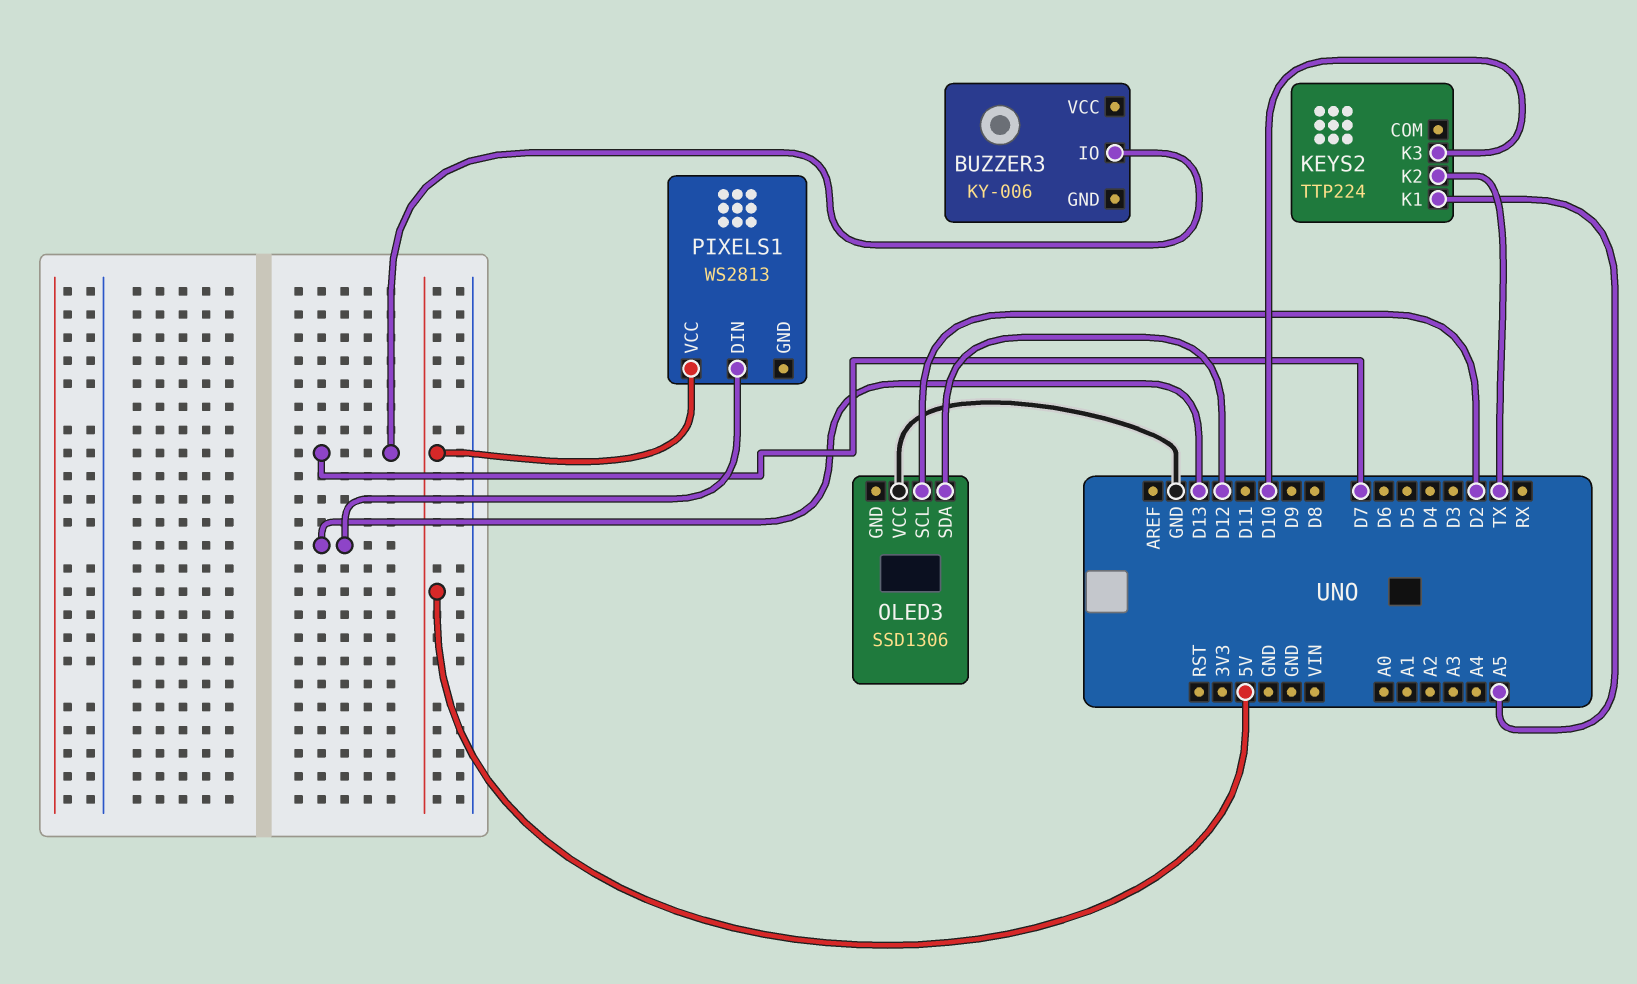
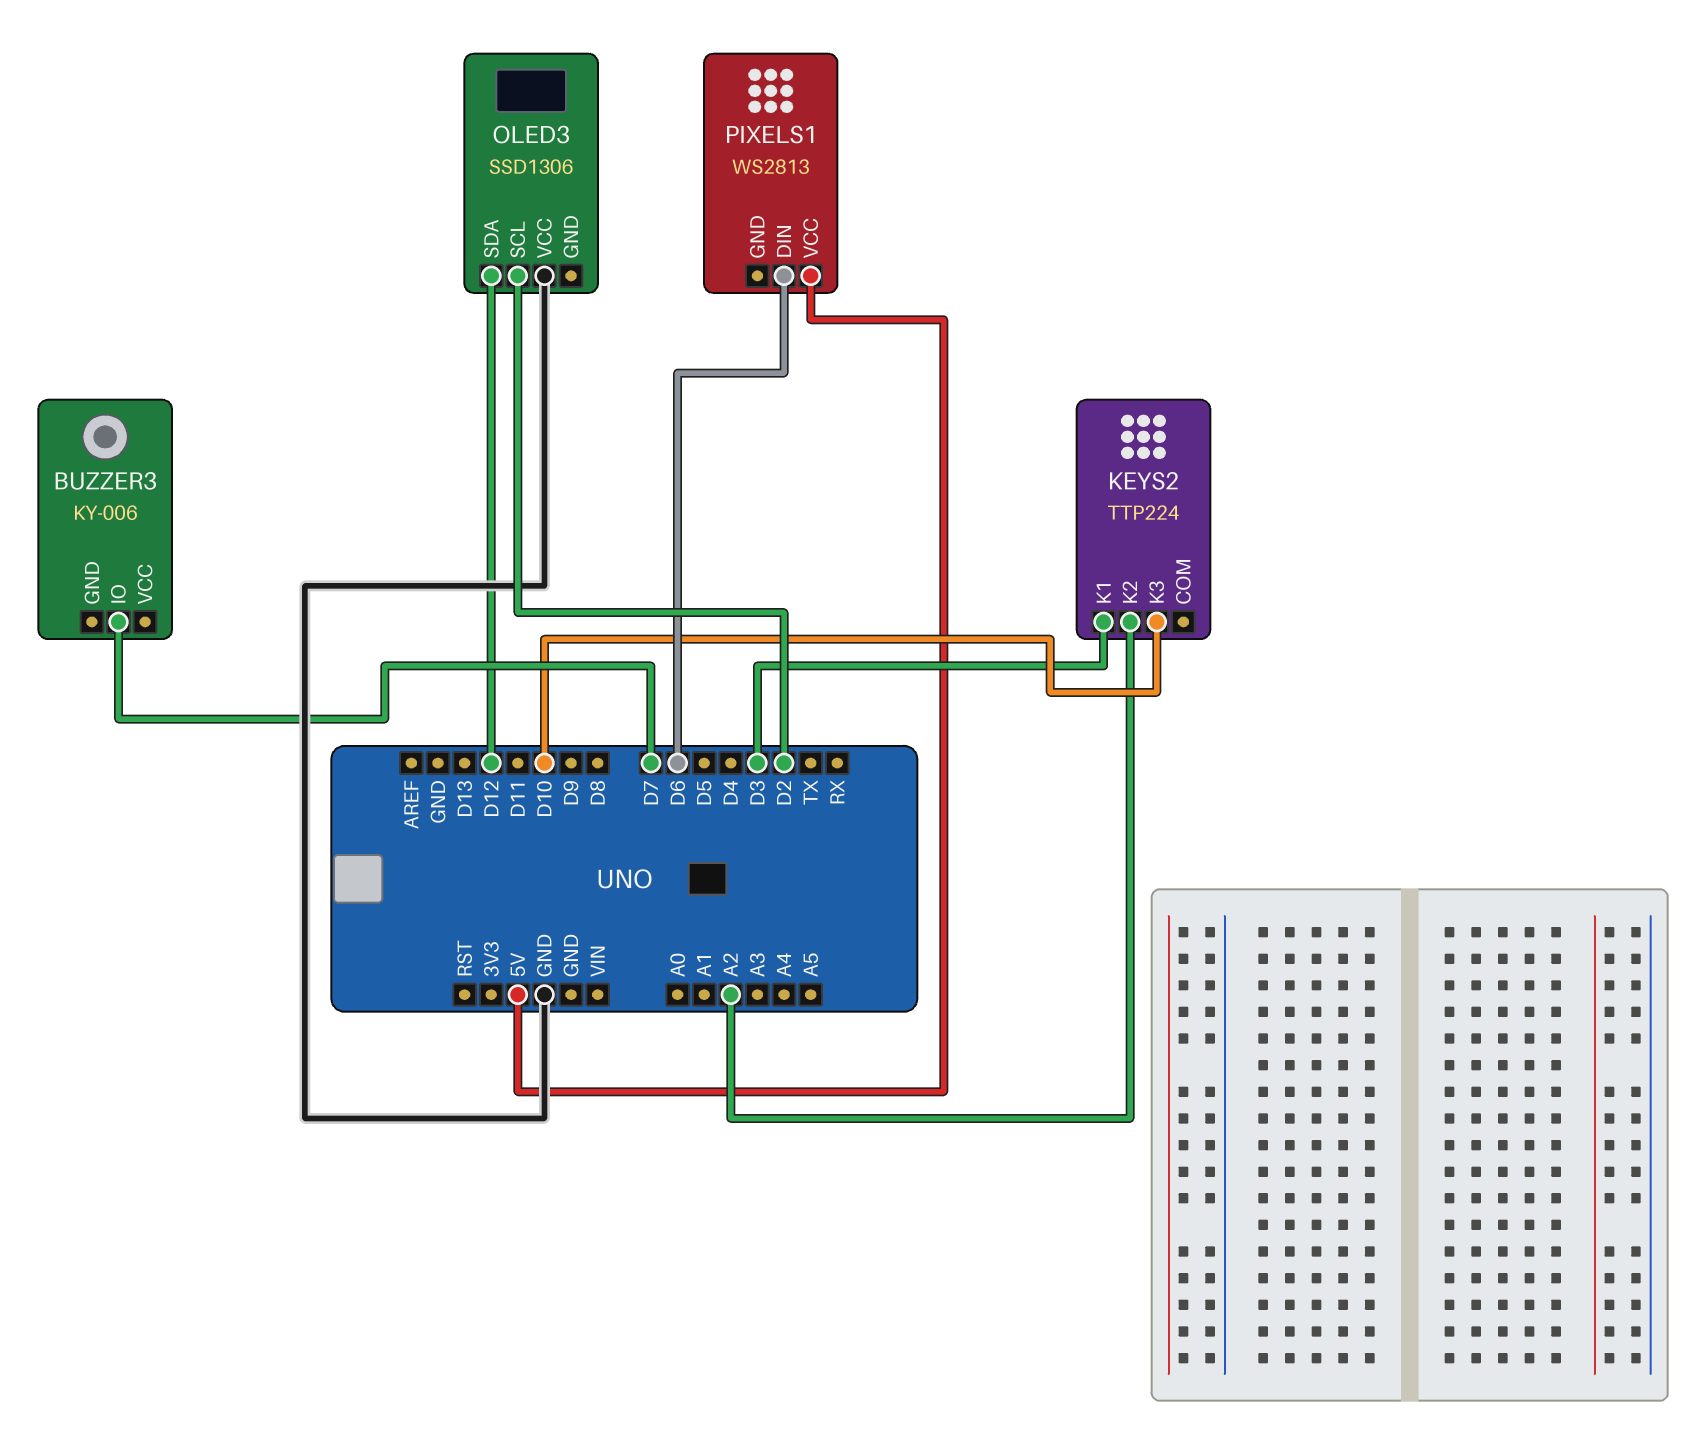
KEYS2 pin K1: A5 -> D3
KEYS2 pin K2: TX -> A2
PIXELS1 pin DIN: D13 -> D6

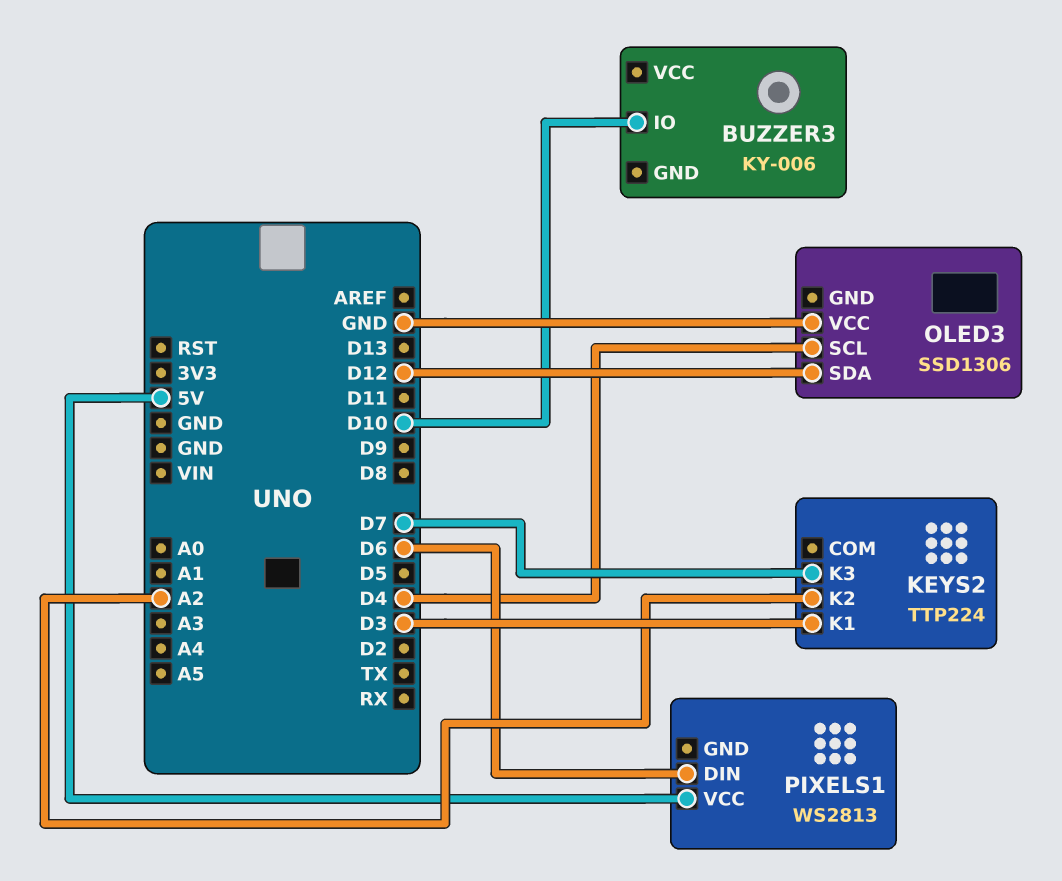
BUZZER3 pin IO: D7 -> D10
KEYS2 pin K3: D10 -> D7
OLED3 pin SCL: D2 -> D4

